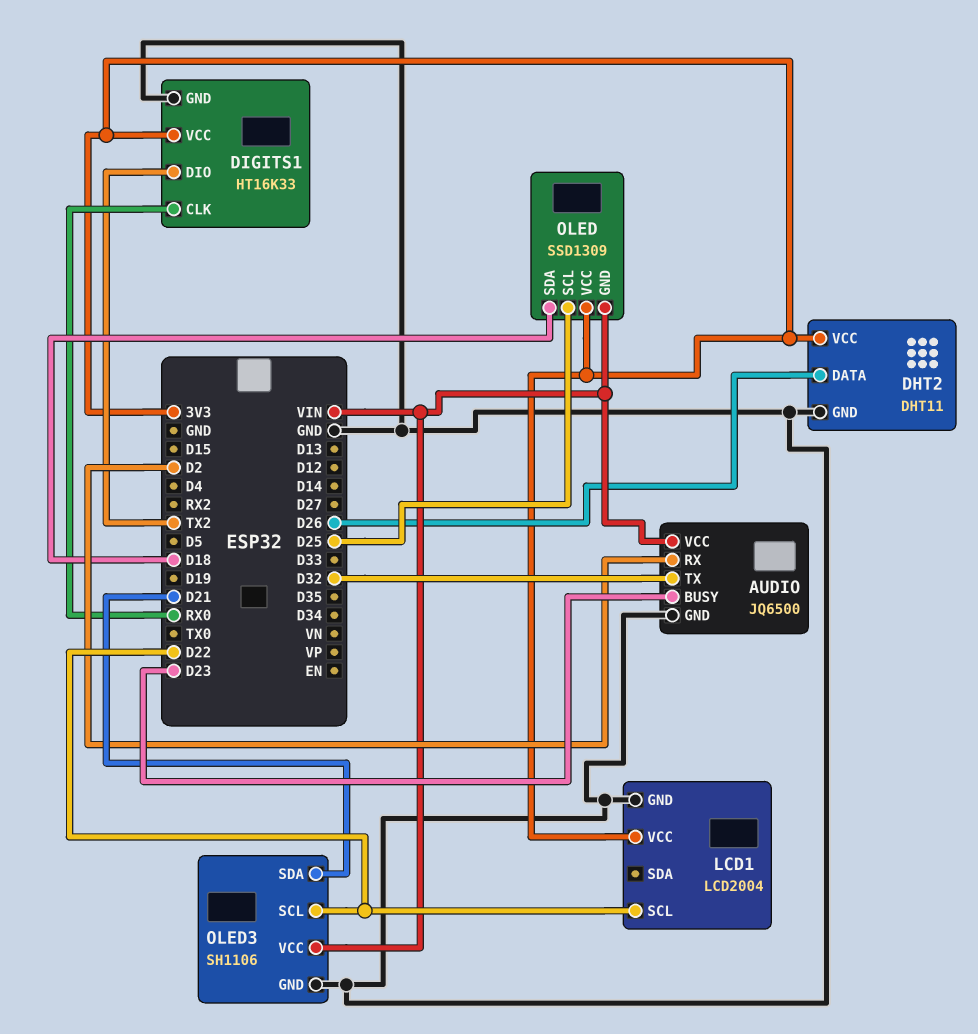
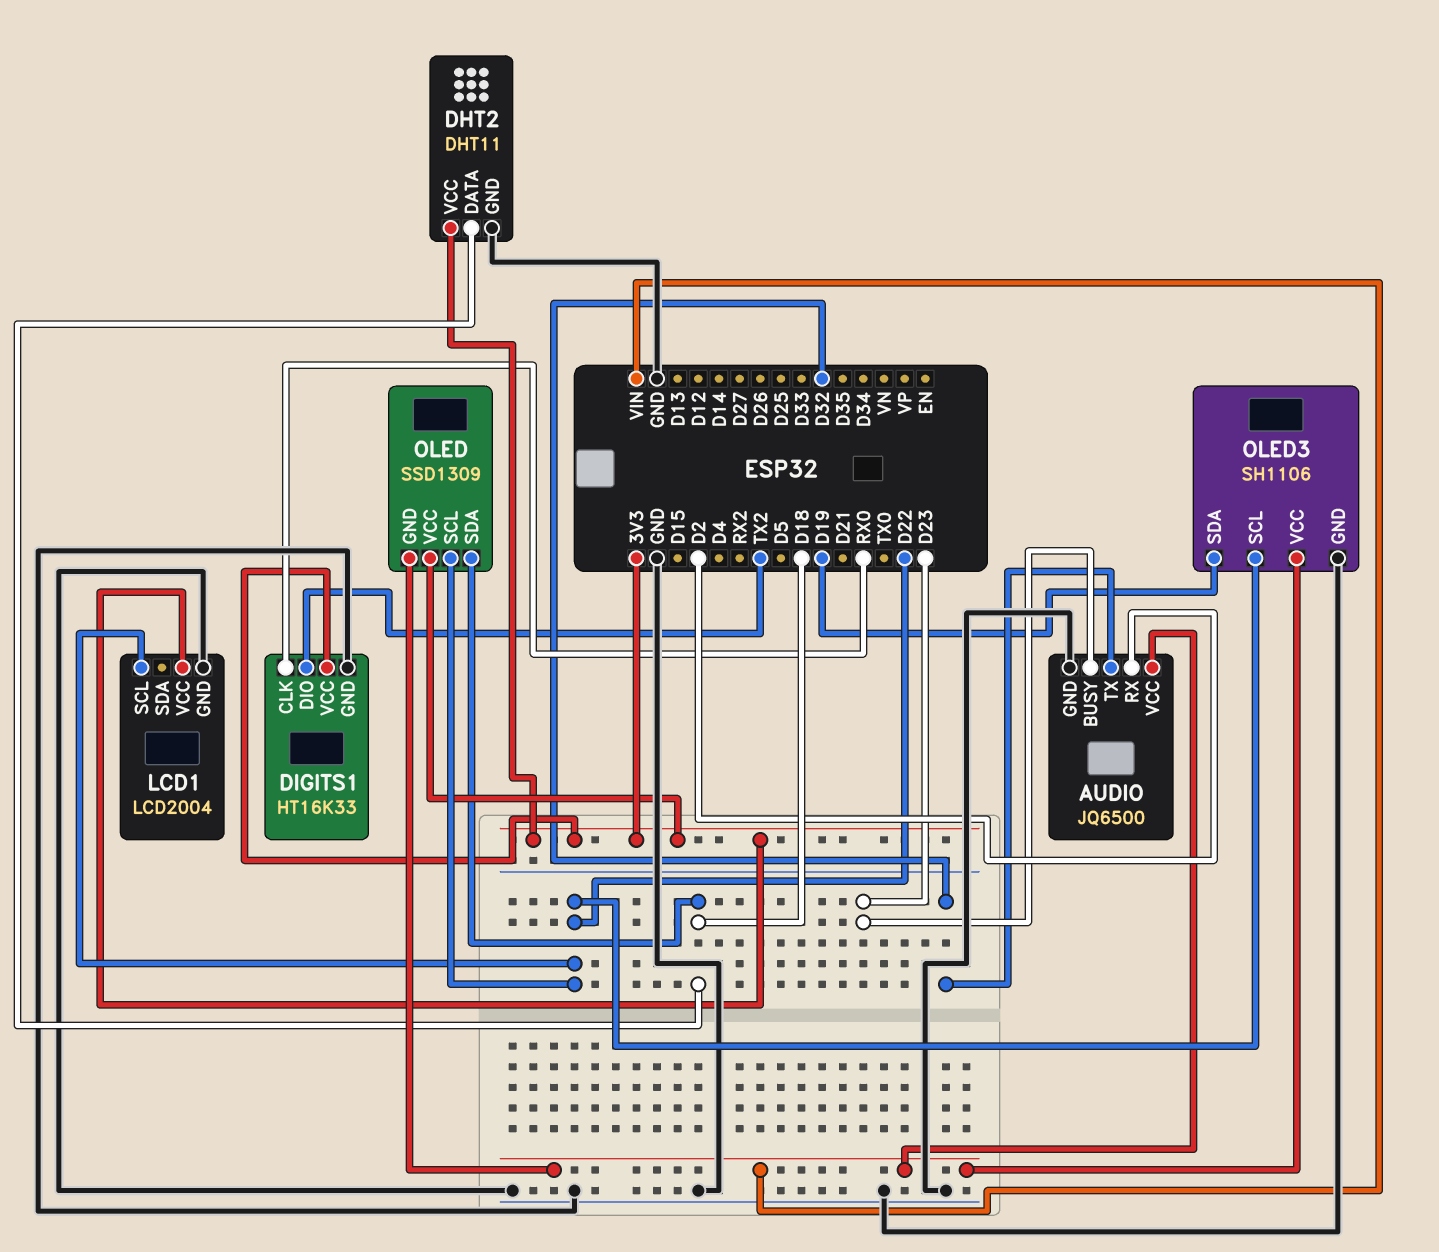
DHT2 pin DATA: D26 -> D18
OLED pin SCL: D25 -> D22
OLED3 pin SDA: D21 -> D19

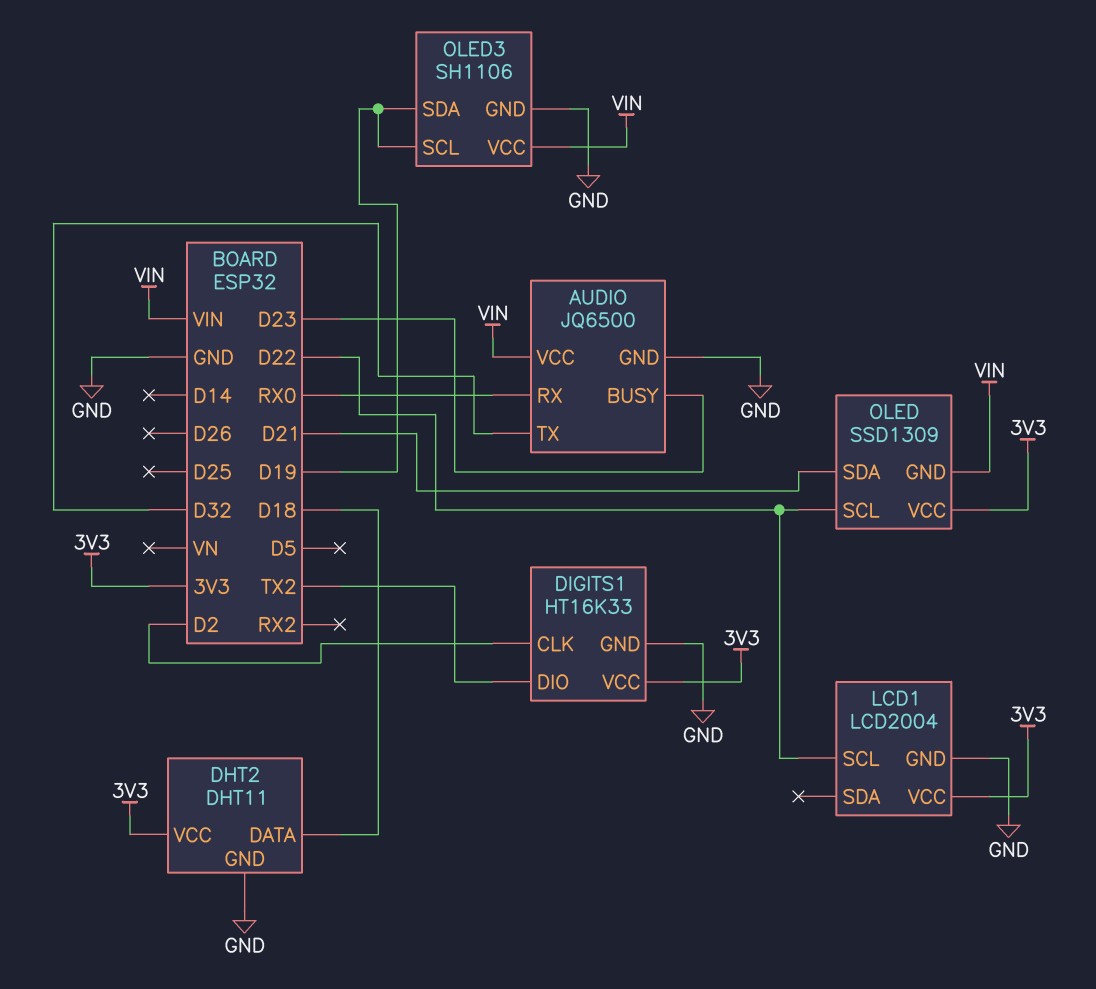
AUDIO pin RX: D2 -> RX0
DIGITS1 pin CLK: RX0 -> D2
OLED pin SDA: D18 -> D21
OLED3 pin SCL: D22 -> D19

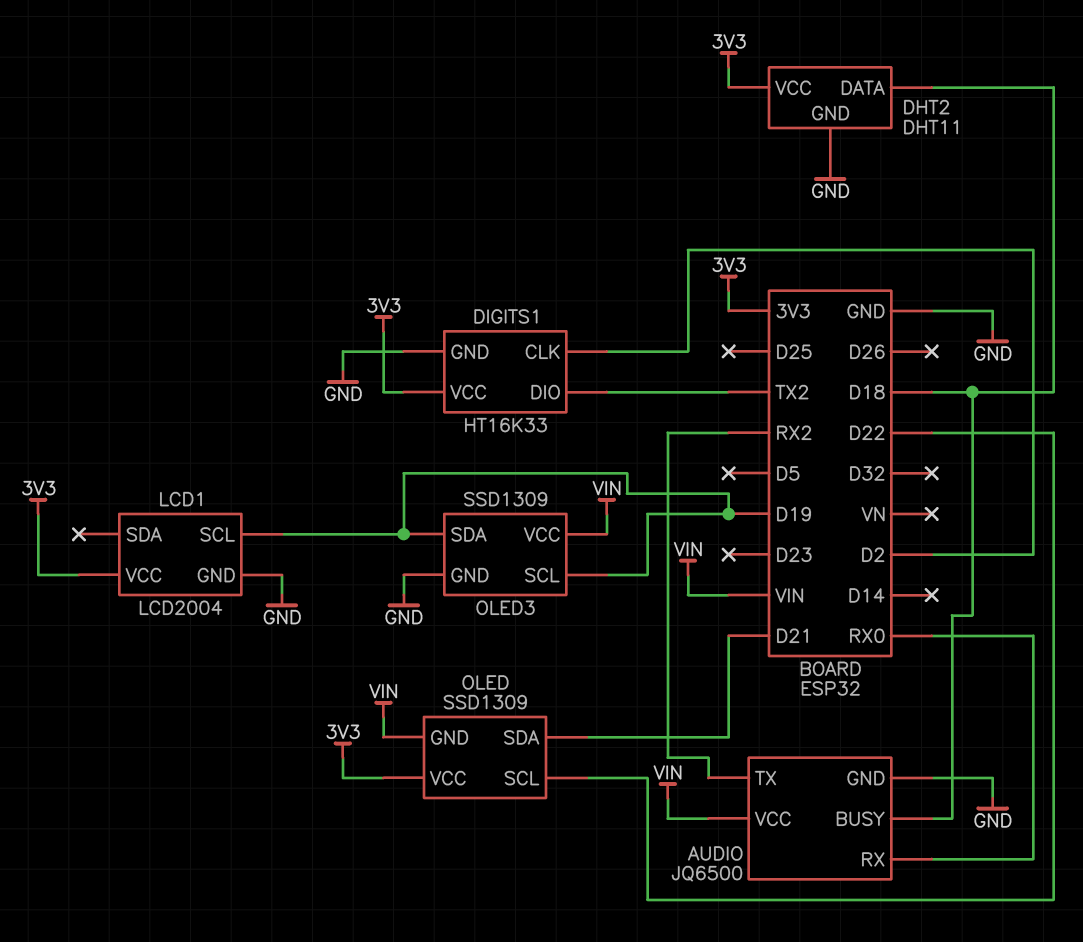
AUDIO pin BUSY: D23 -> D18
AUDIO pin TX: D32 -> RX2
LCD1 pin SCL: D22 -> D19
OLED3: SH1106 -> SSD1309

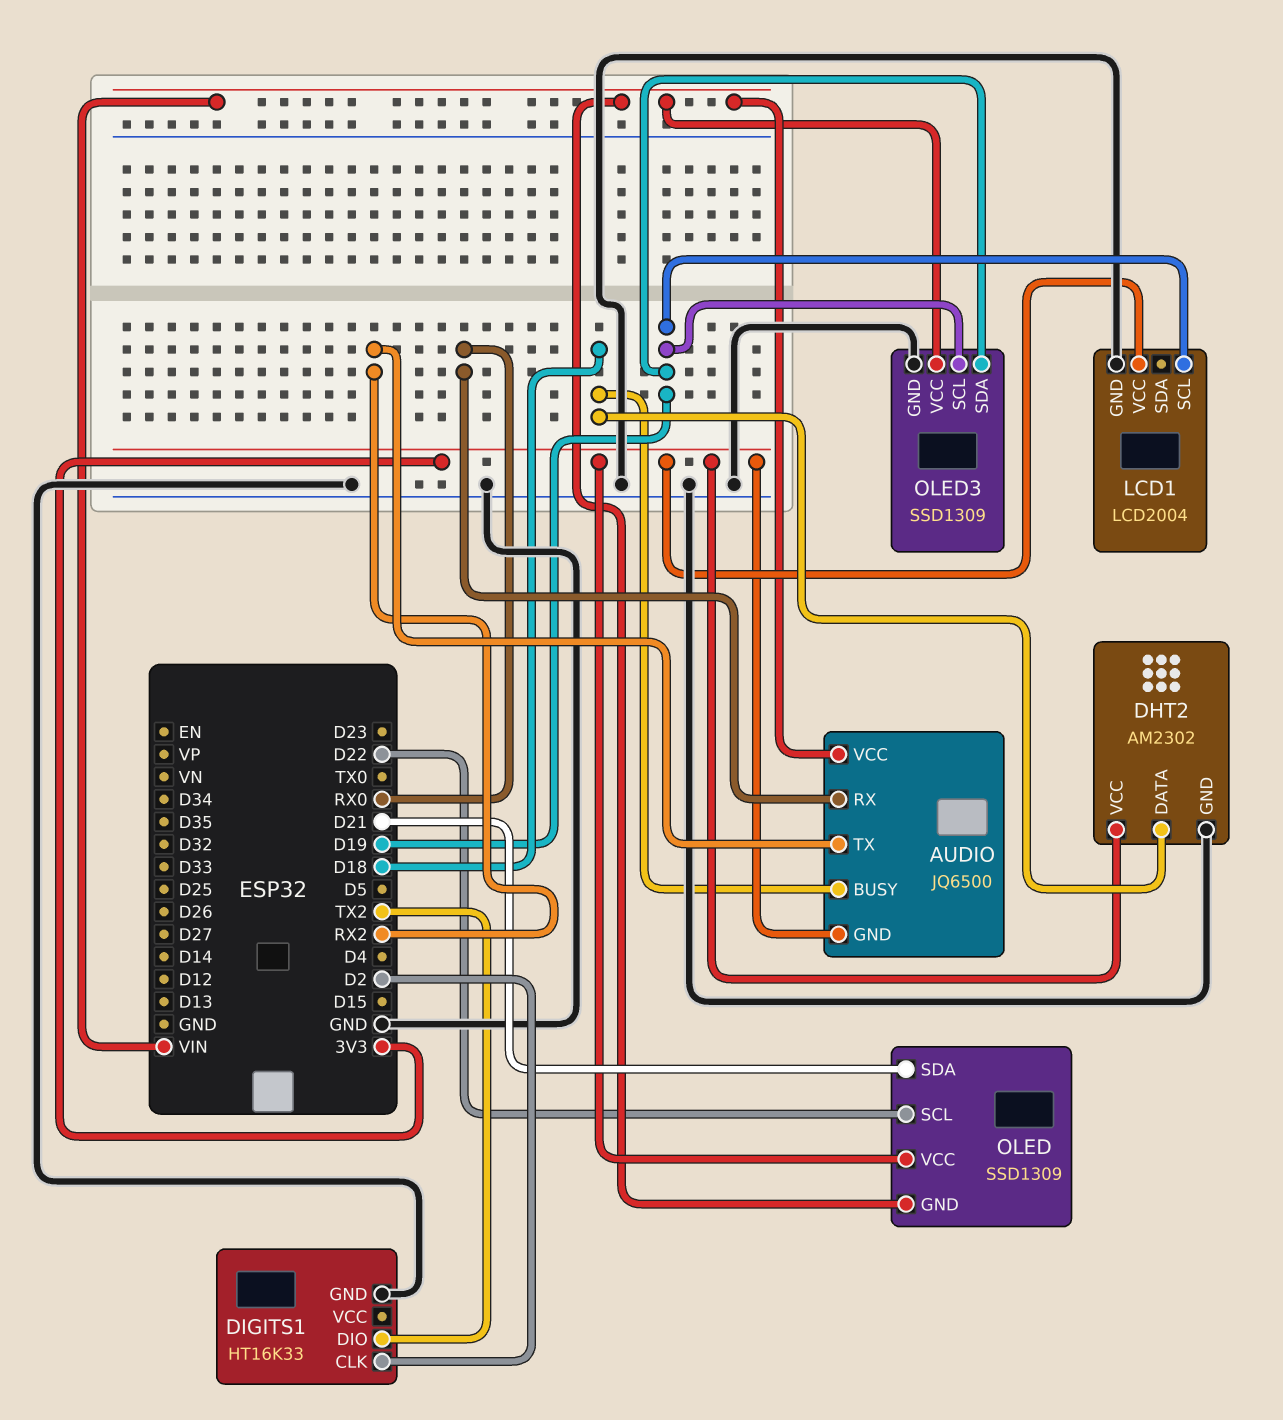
AUDIO pin GND: GND -> 3V3
DHT2: DHT11 -> AM2302
DIGITS1 pin VCC: 3V3 -> none

